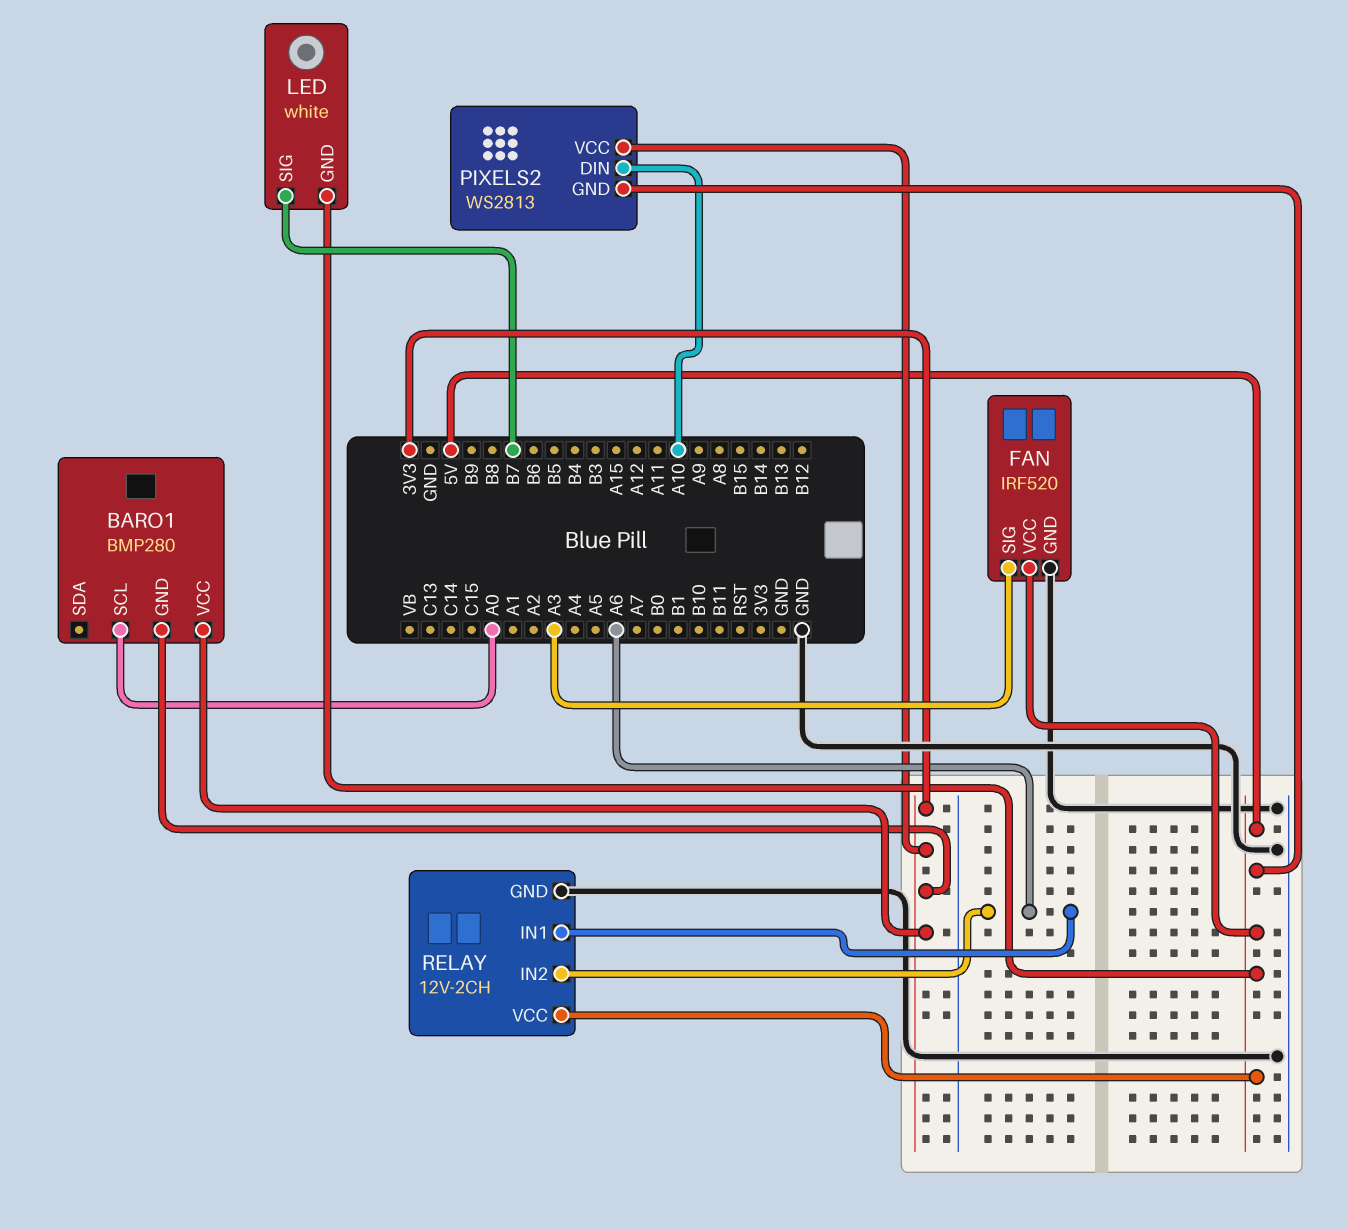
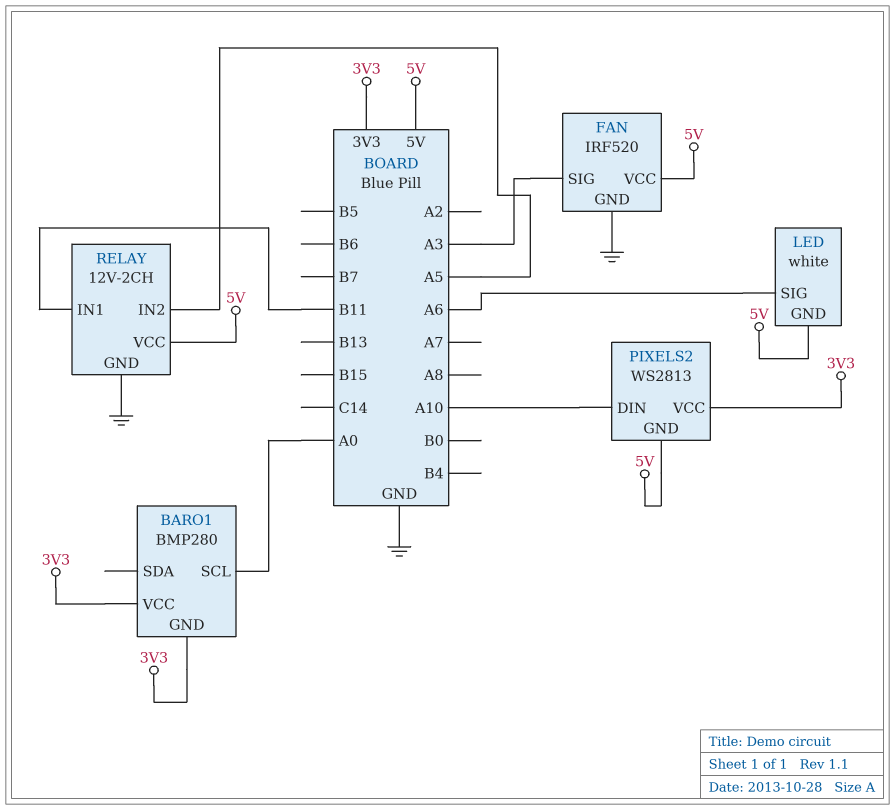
LED pin SIG: B7 -> A6
RELAY pin IN1: A6 -> B11
RELAY pin IN2: A6 -> A5

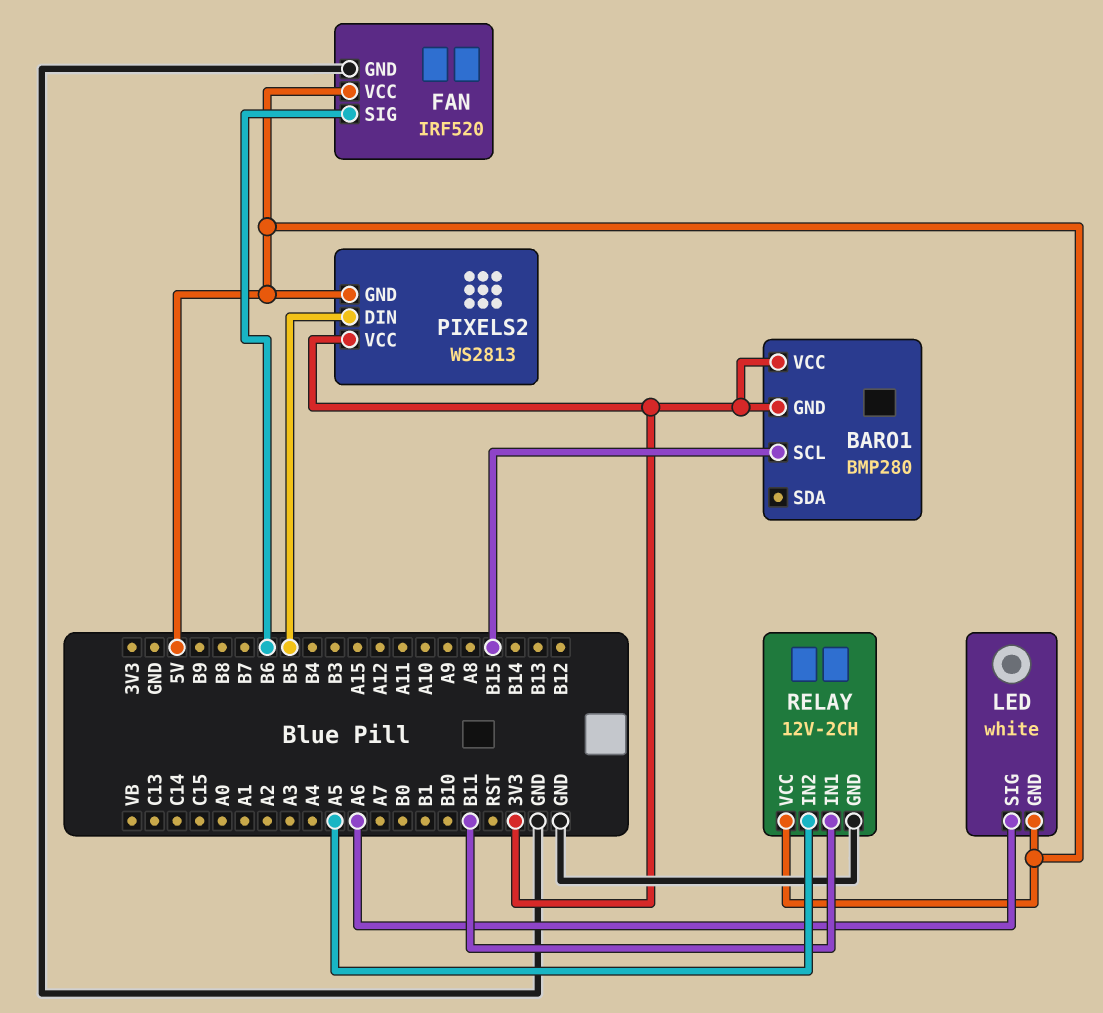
BARO1 pin SCL: A0 -> B15
FAN pin SIG: A3 -> B6
PIXELS2 pin DIN: A10 -> B5

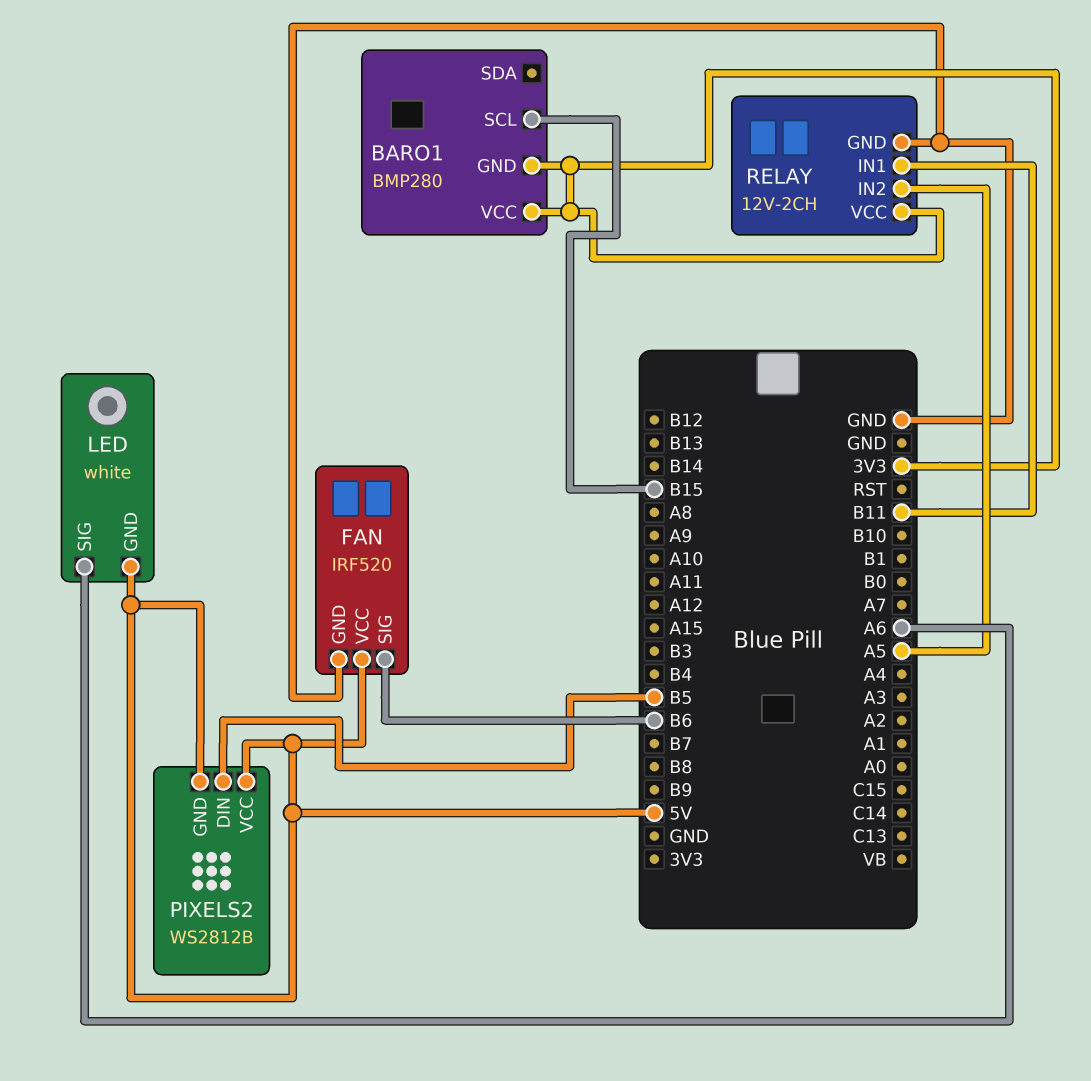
PIXELS2: WS2813 -> WS2812B
PIXELS2 pin VCC: 3V3 -> 5V
RELAY pin VCC: 5V -> 3V3

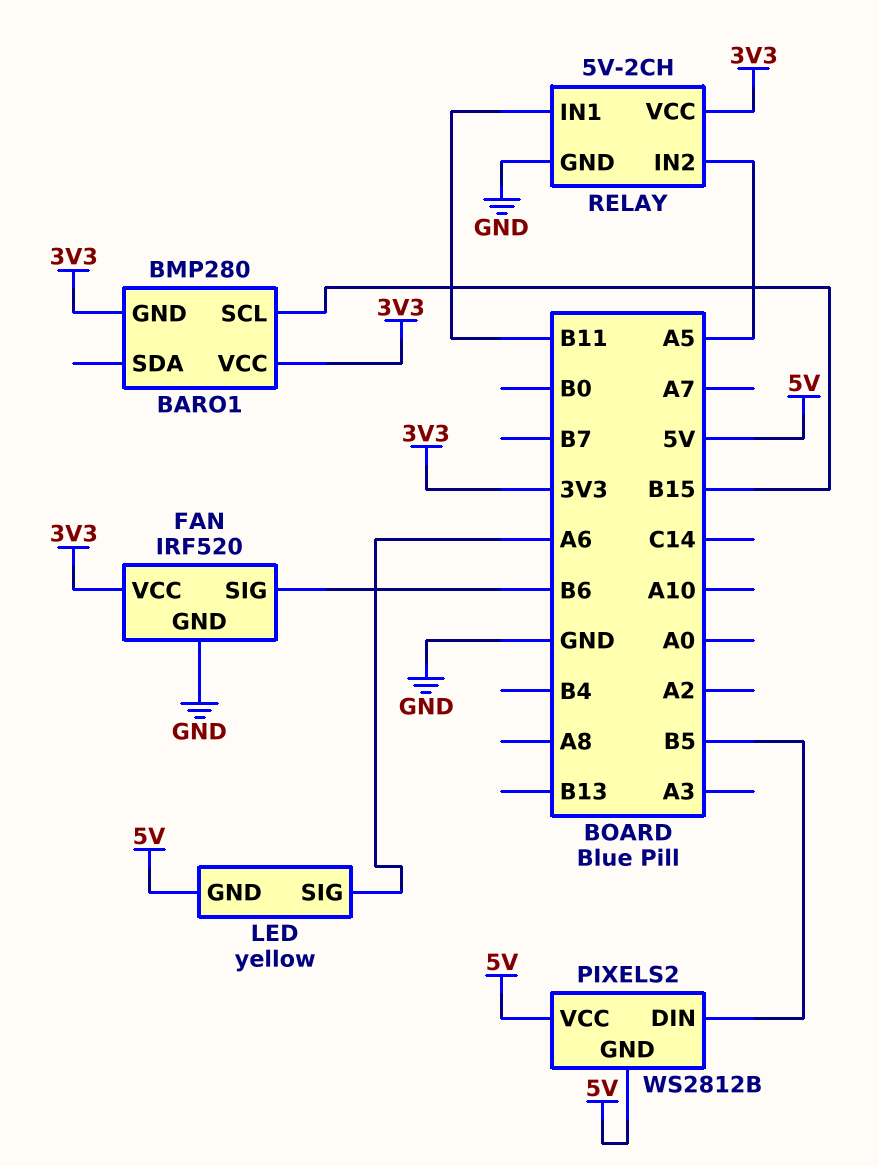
FAN pin VCC: 5V -> 3V3
LED: white -> yellow
RELAY: 12V-2CH -> 5V-2CH

